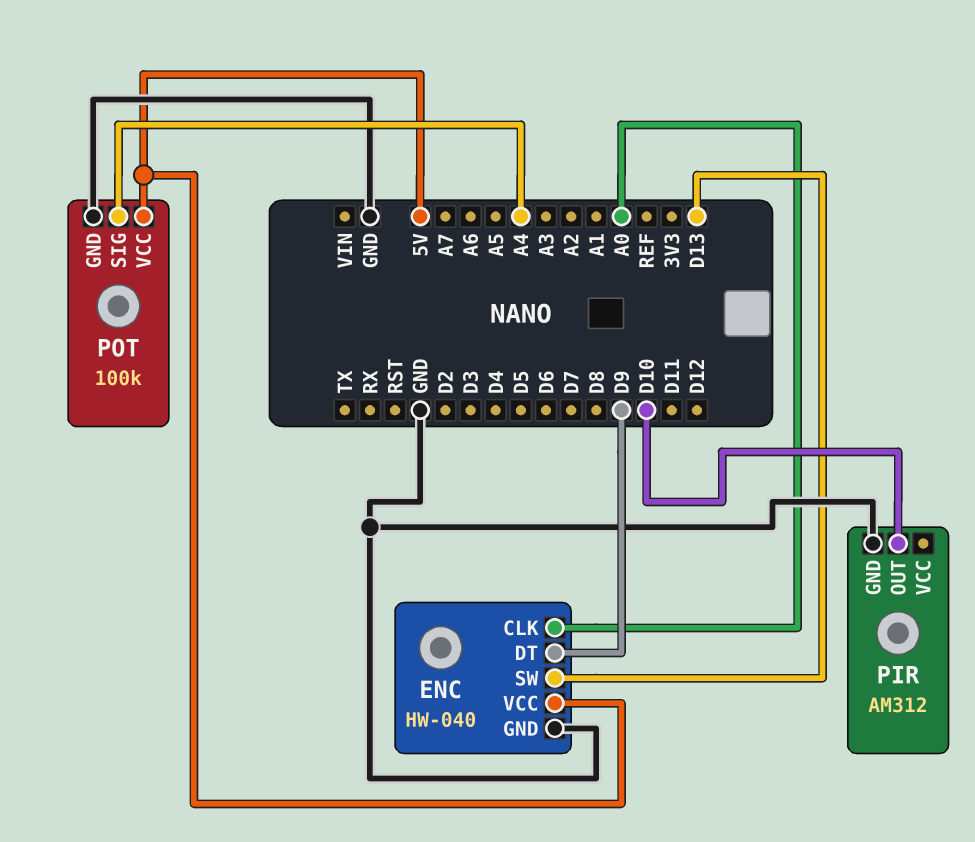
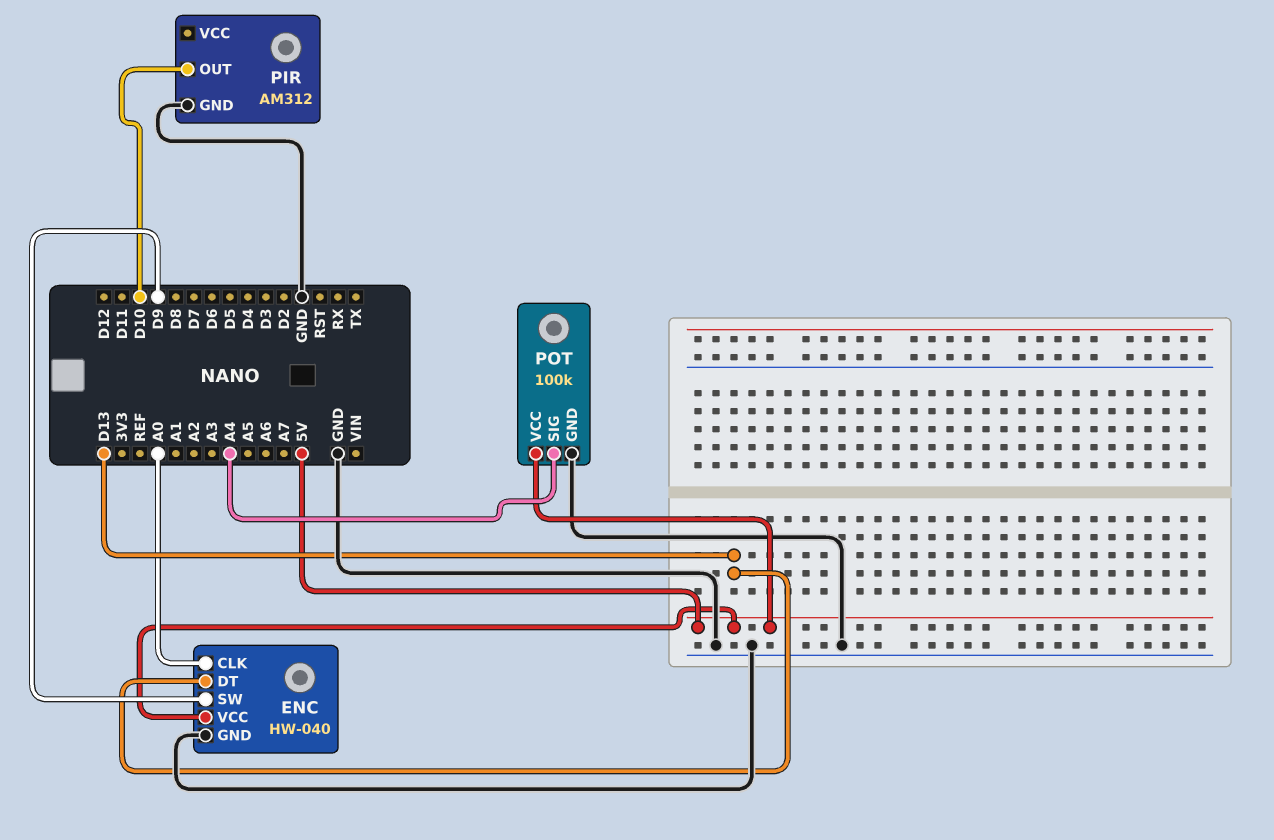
ENC pin DT: D9 -> D13
ENC pin SW: D13 -> D9

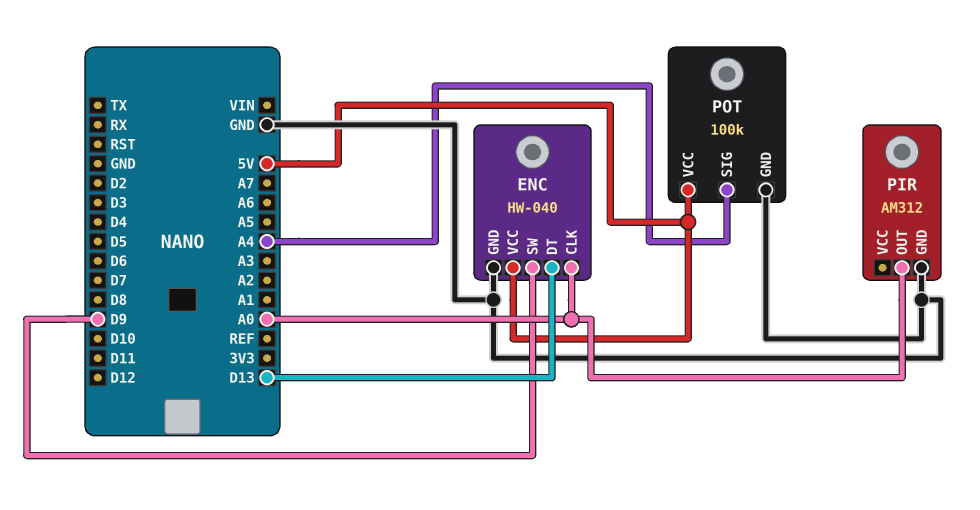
PIR pin OUT: D10 -> A0

